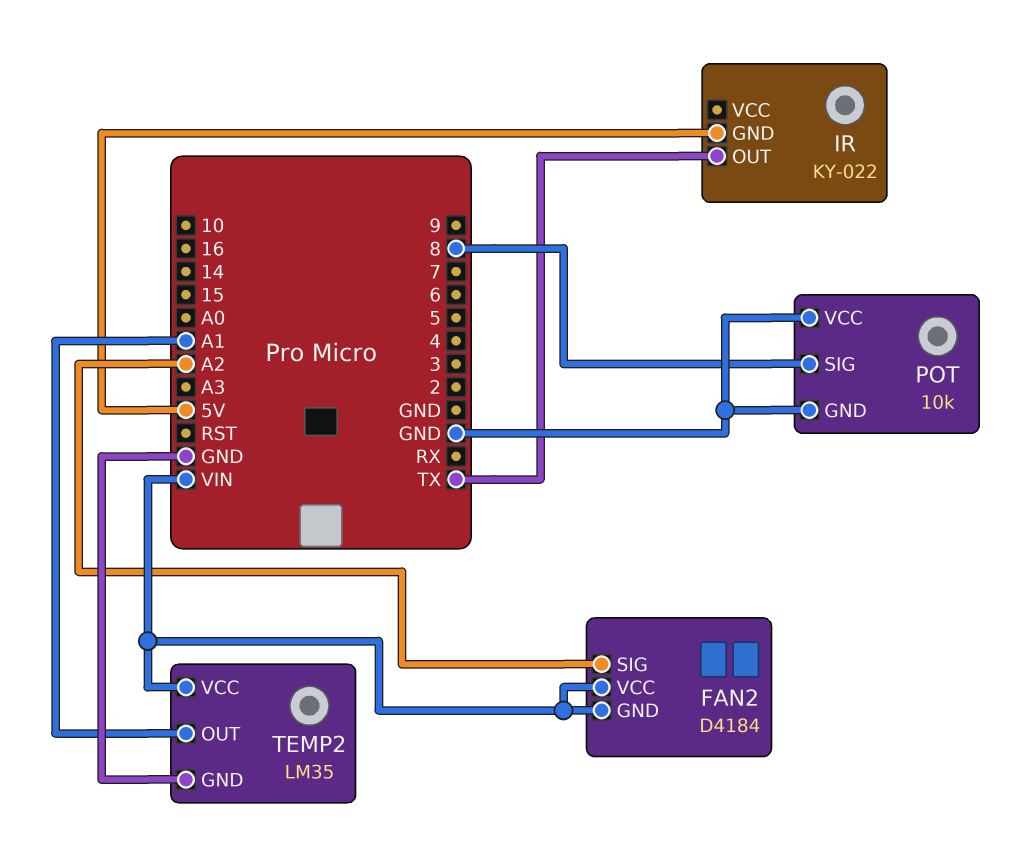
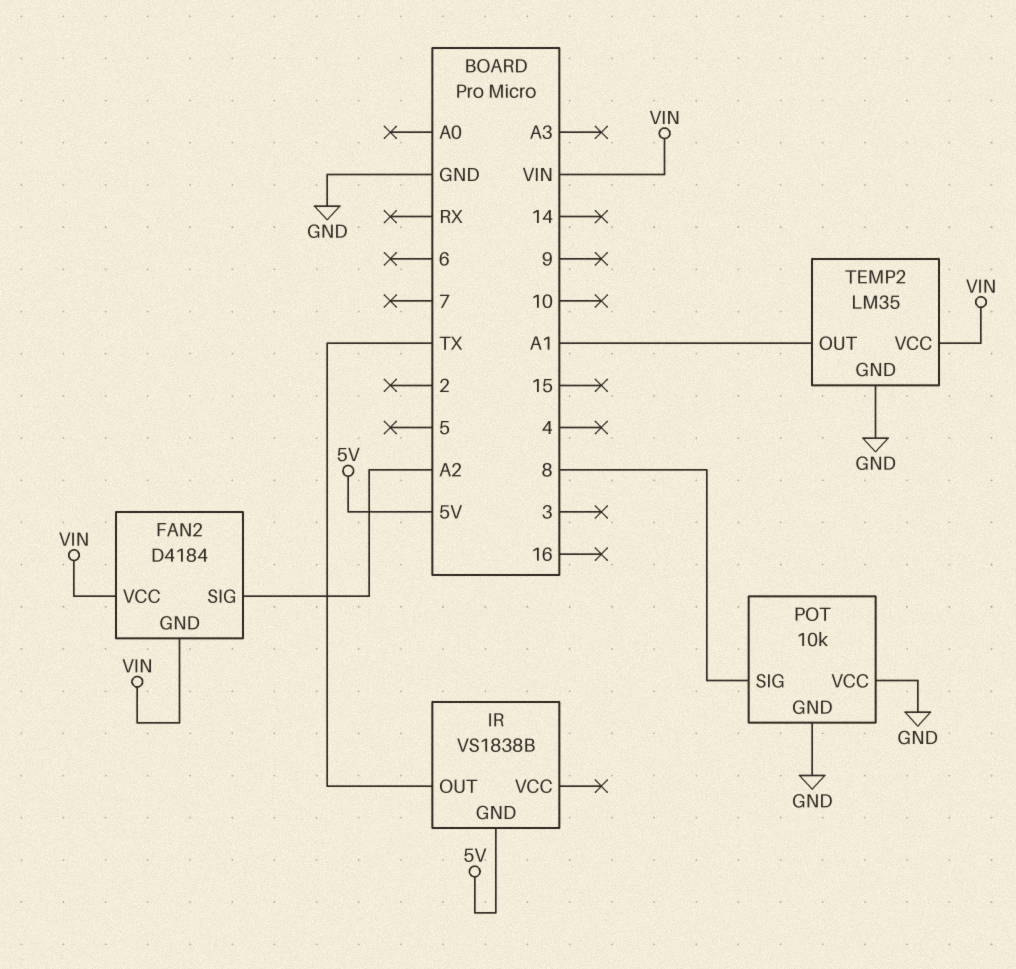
IR: KY-022 -> VS1838B

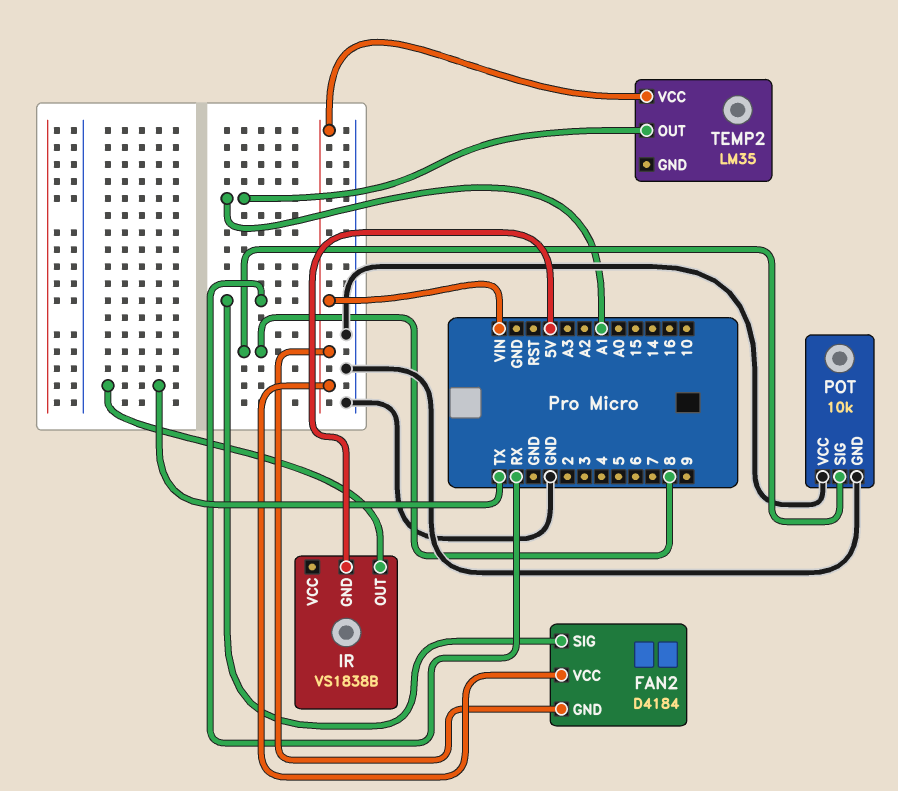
FAN2 pin SIG: A2 -> RX
TEMP2 pin GND: GND -> none

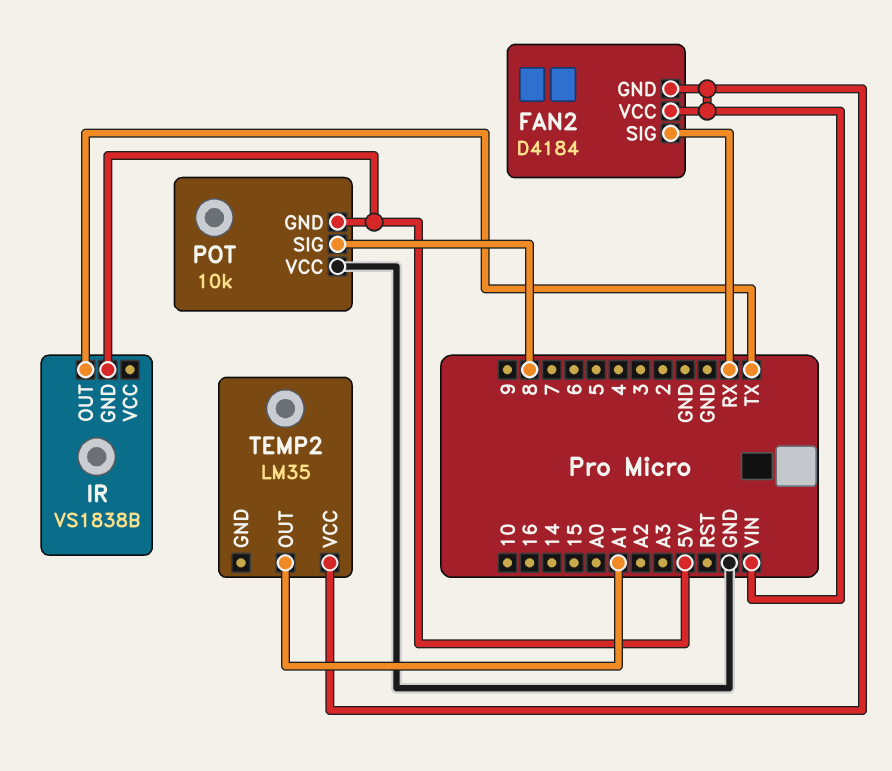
POT pin GND: GND -> 5V

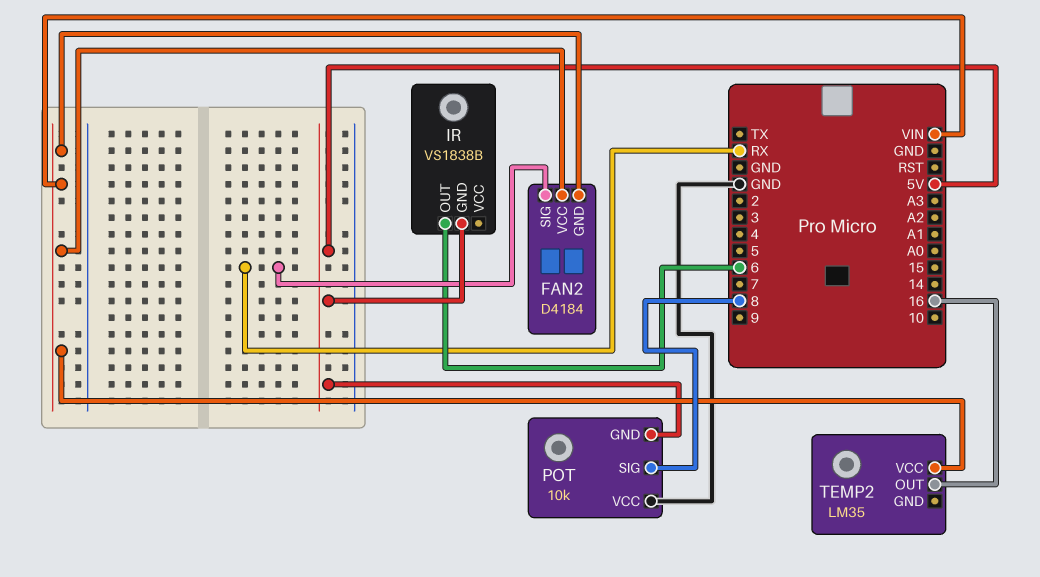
IR pin OUT: TX -> 6
TEMP2 pin OUT: A1 -> 16

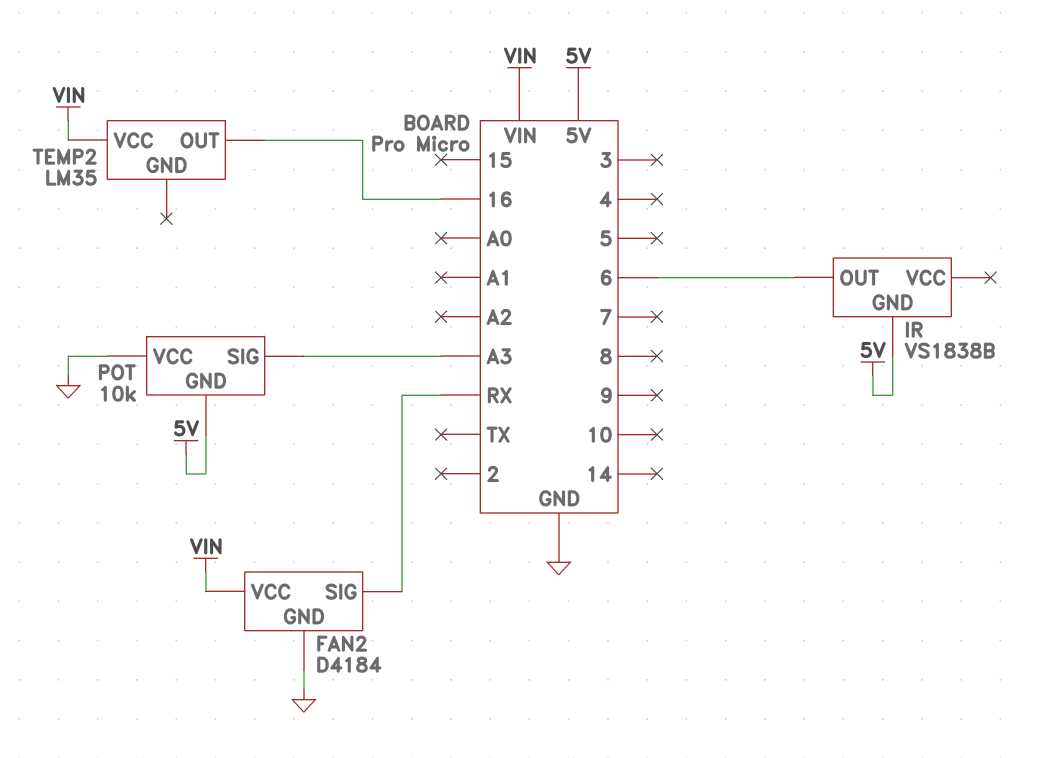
FAN2 pin GND: VIN -> GND
POT pin SIG: 8 -> A3

